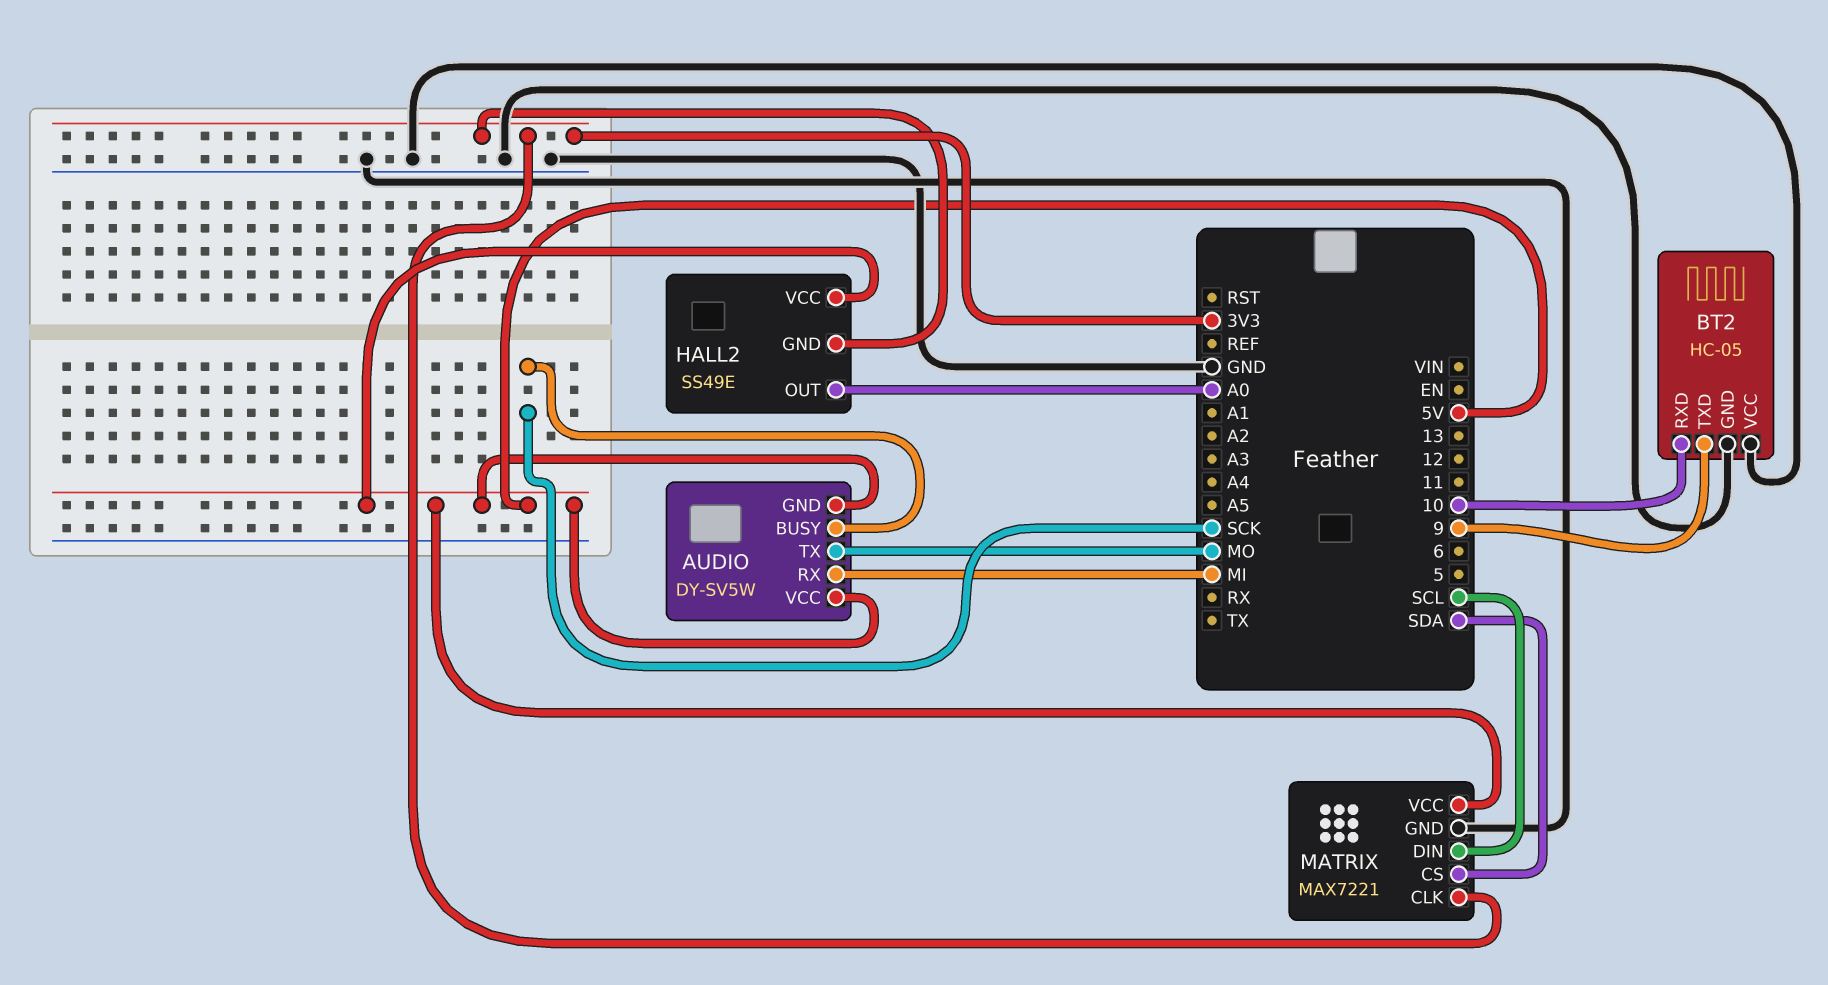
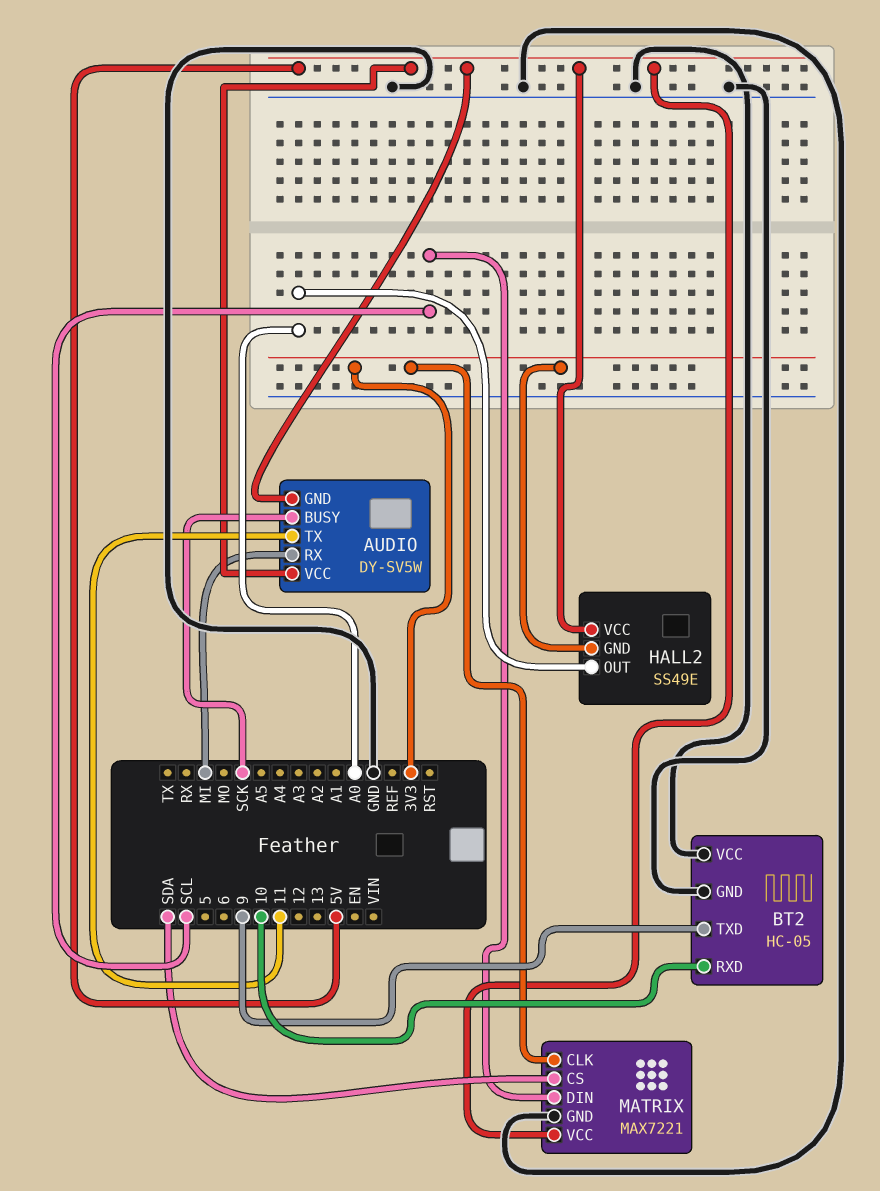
AUDIO pin TX: MO -> 11

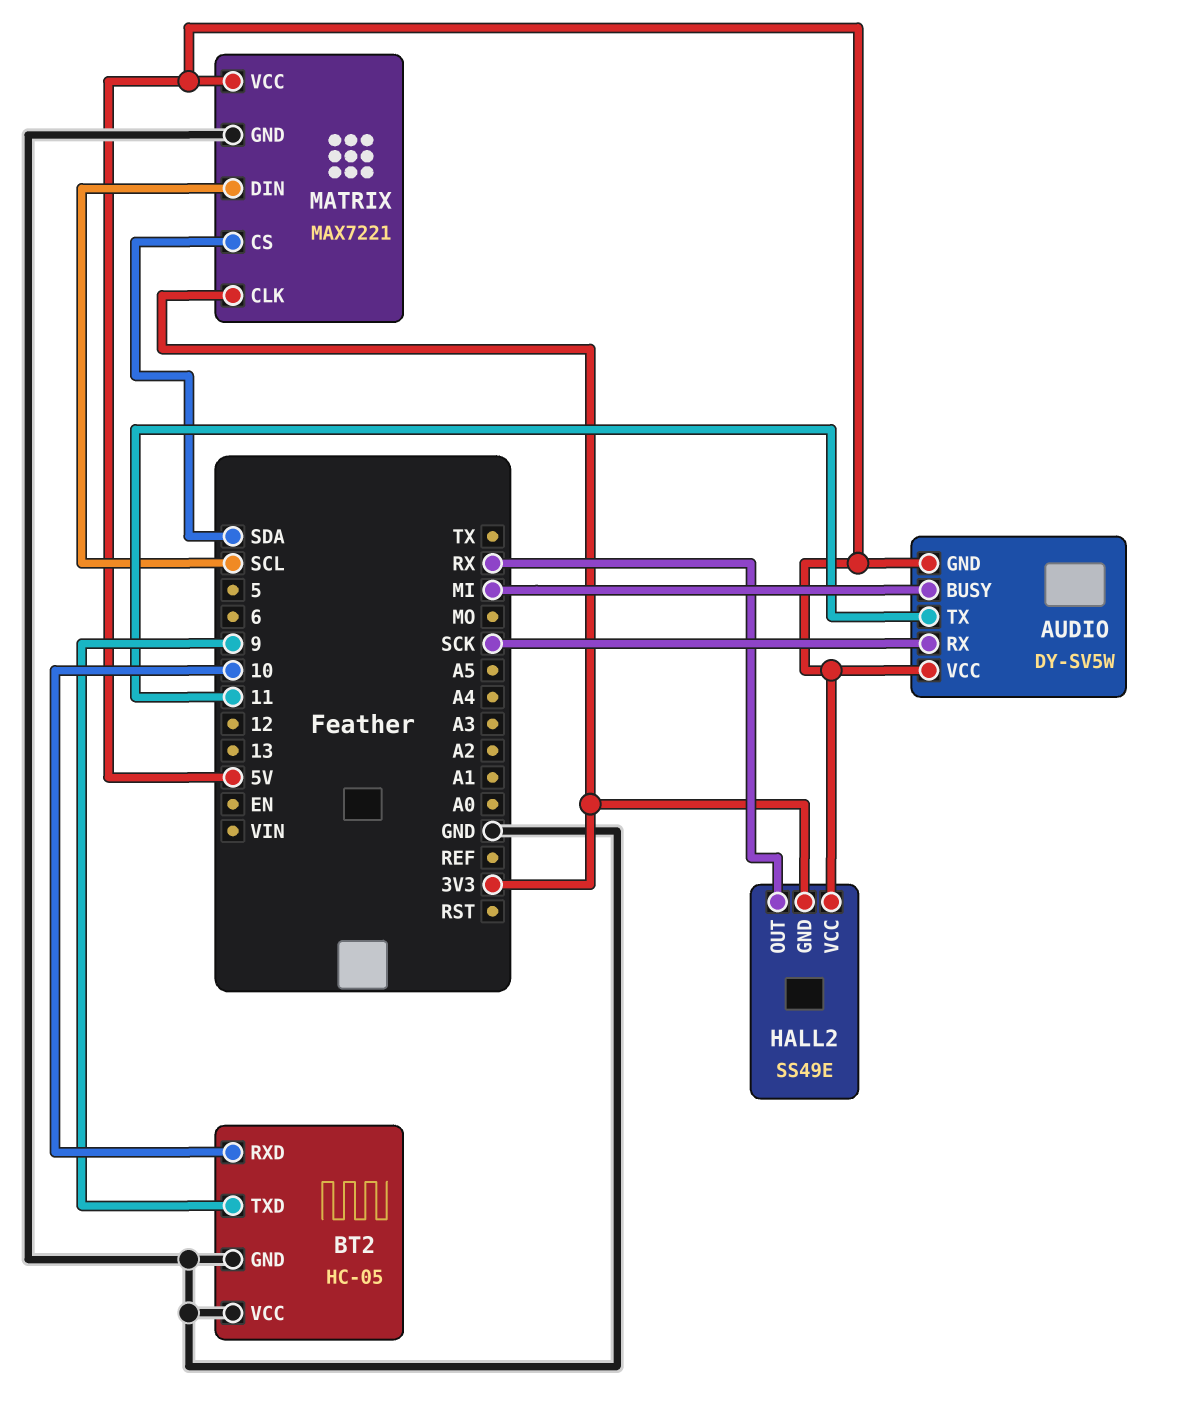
AUDIO pin BUSY: SCK -> MI
AUDIO pin RX: MI -> SCK
HALL2 pin OUT: A0 -> RX

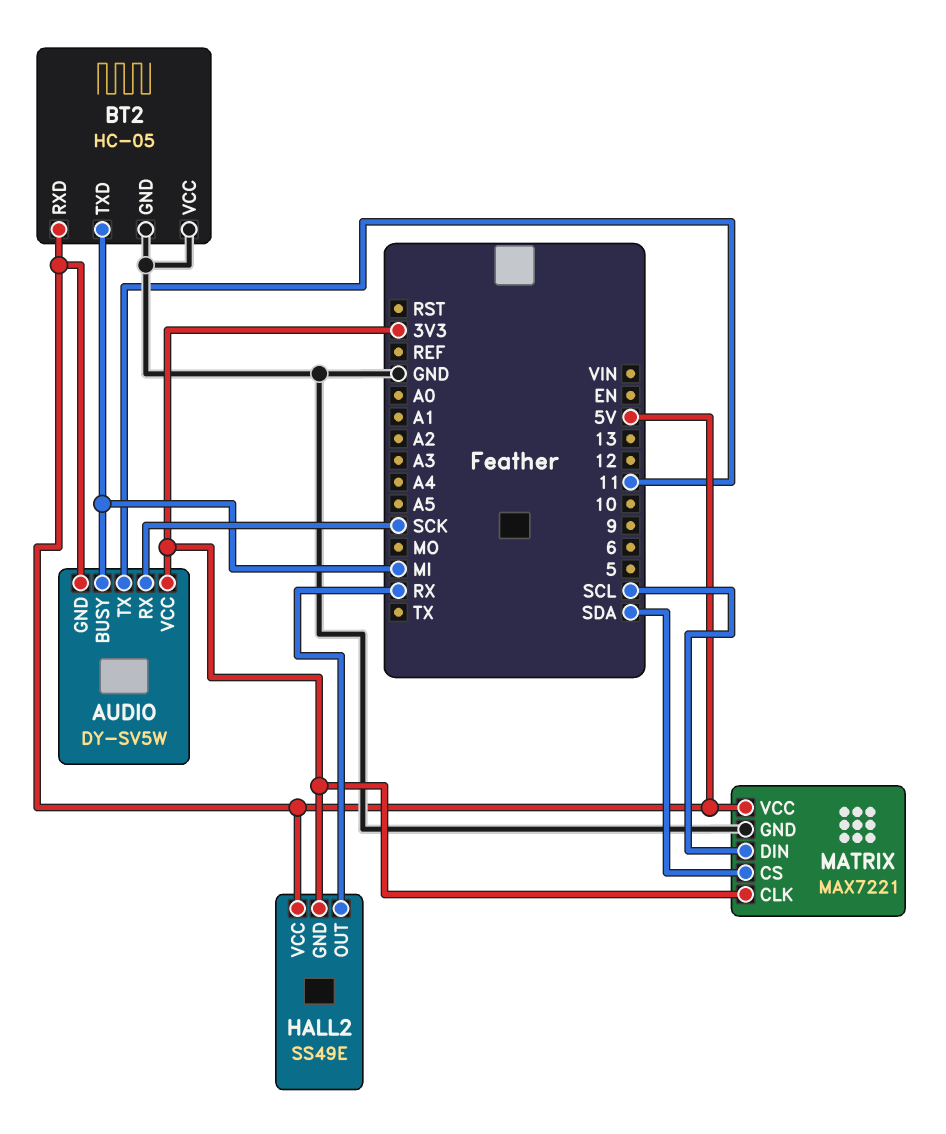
AUDIO pin VCC: 5V -> 3V3
BT2 pin RXD: 10 -> 5V
BT2 pin TXD: 9 -> MI

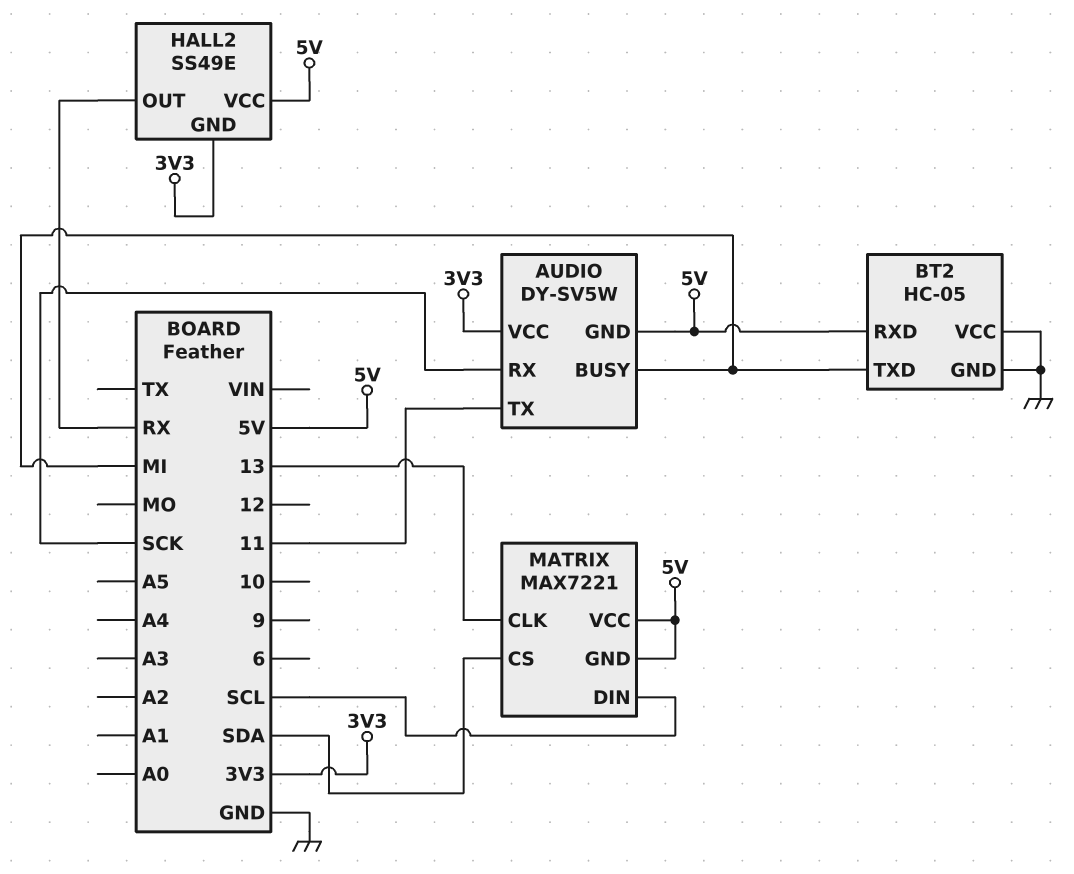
MATRIX pin CLK: 3V3 -> 13
MATRIX pin GND: GND -> 5V

